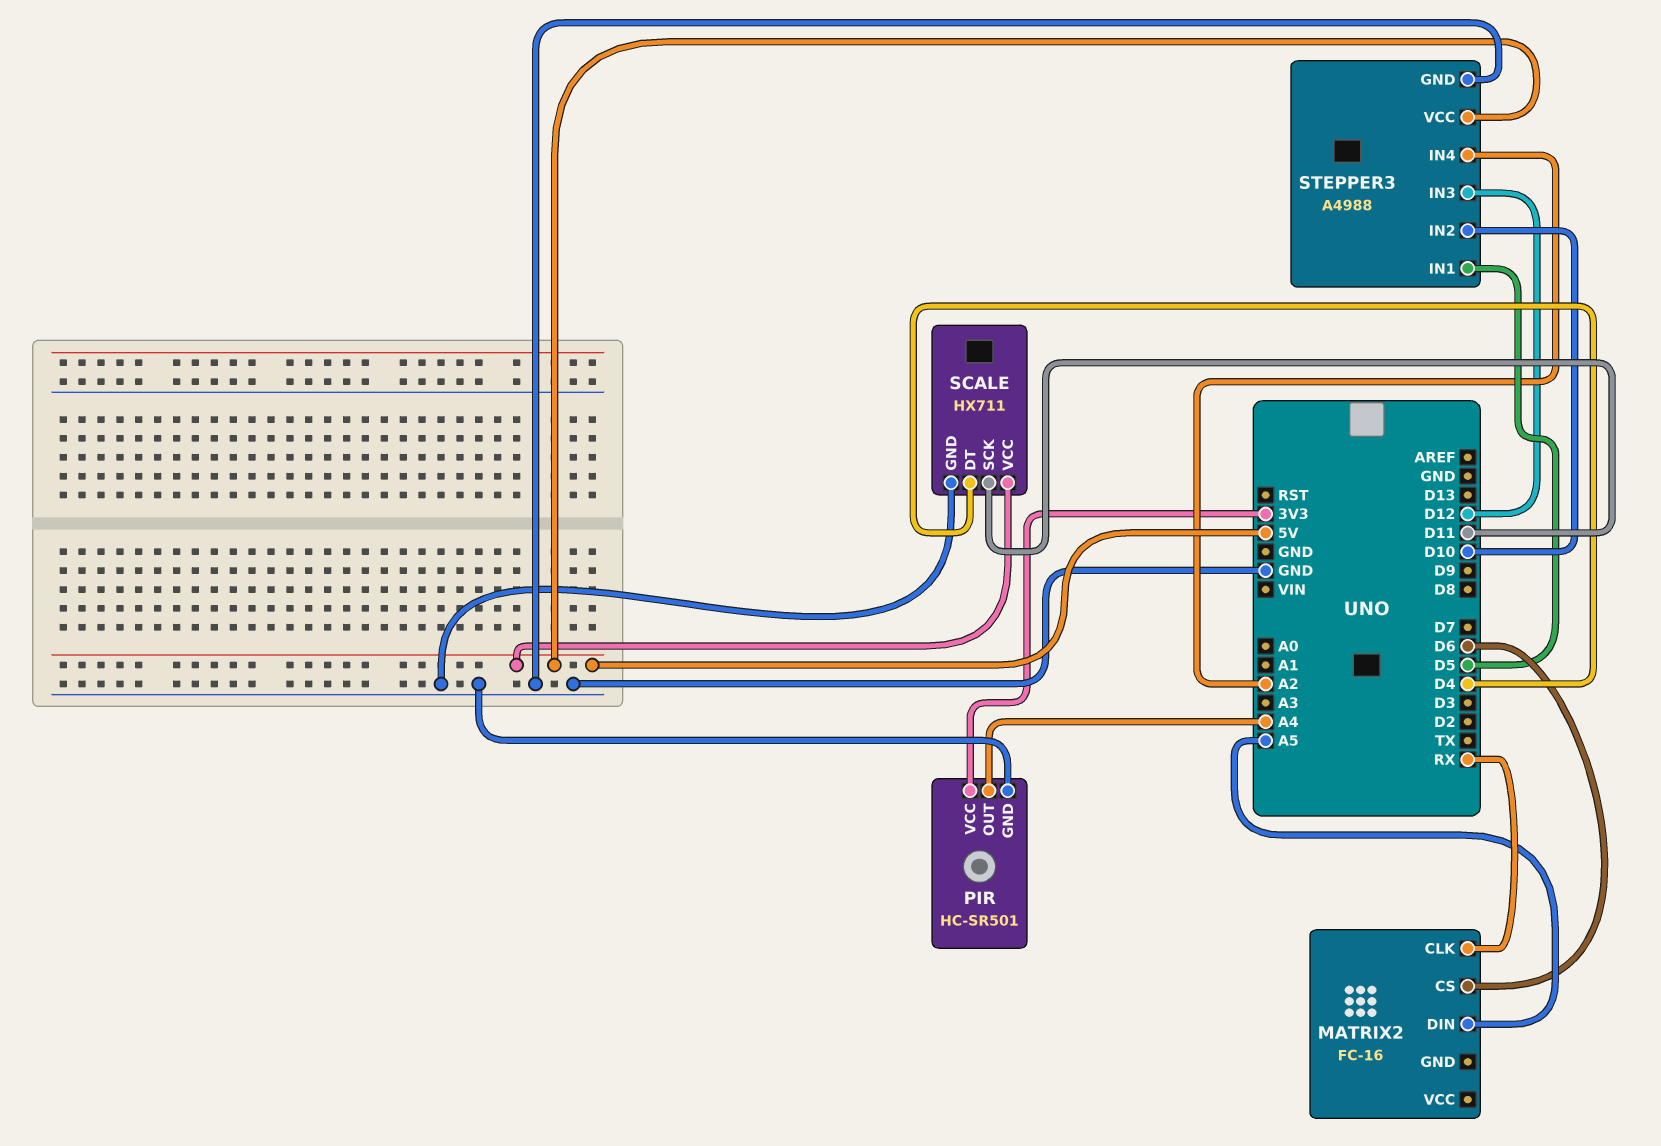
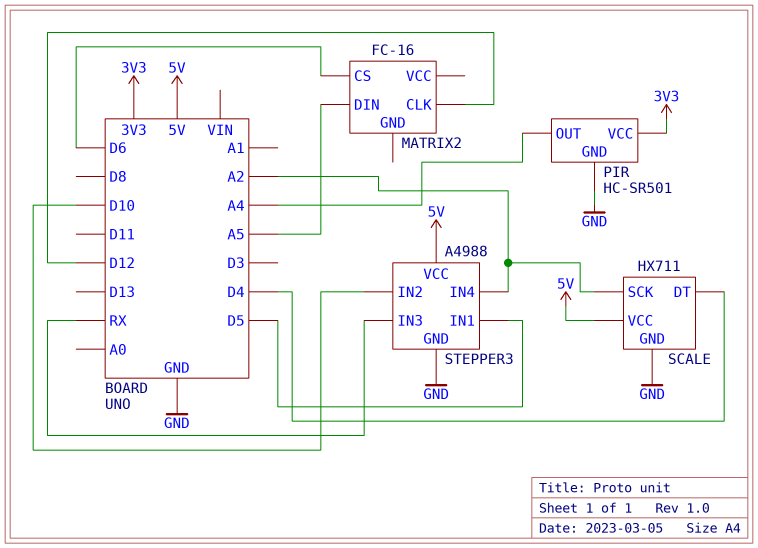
MATRIX2 pin CLK: RX -> D12
SCALE pin SCK: D11 -> A2
STEPPER3 pin IN3: D12 -> RX

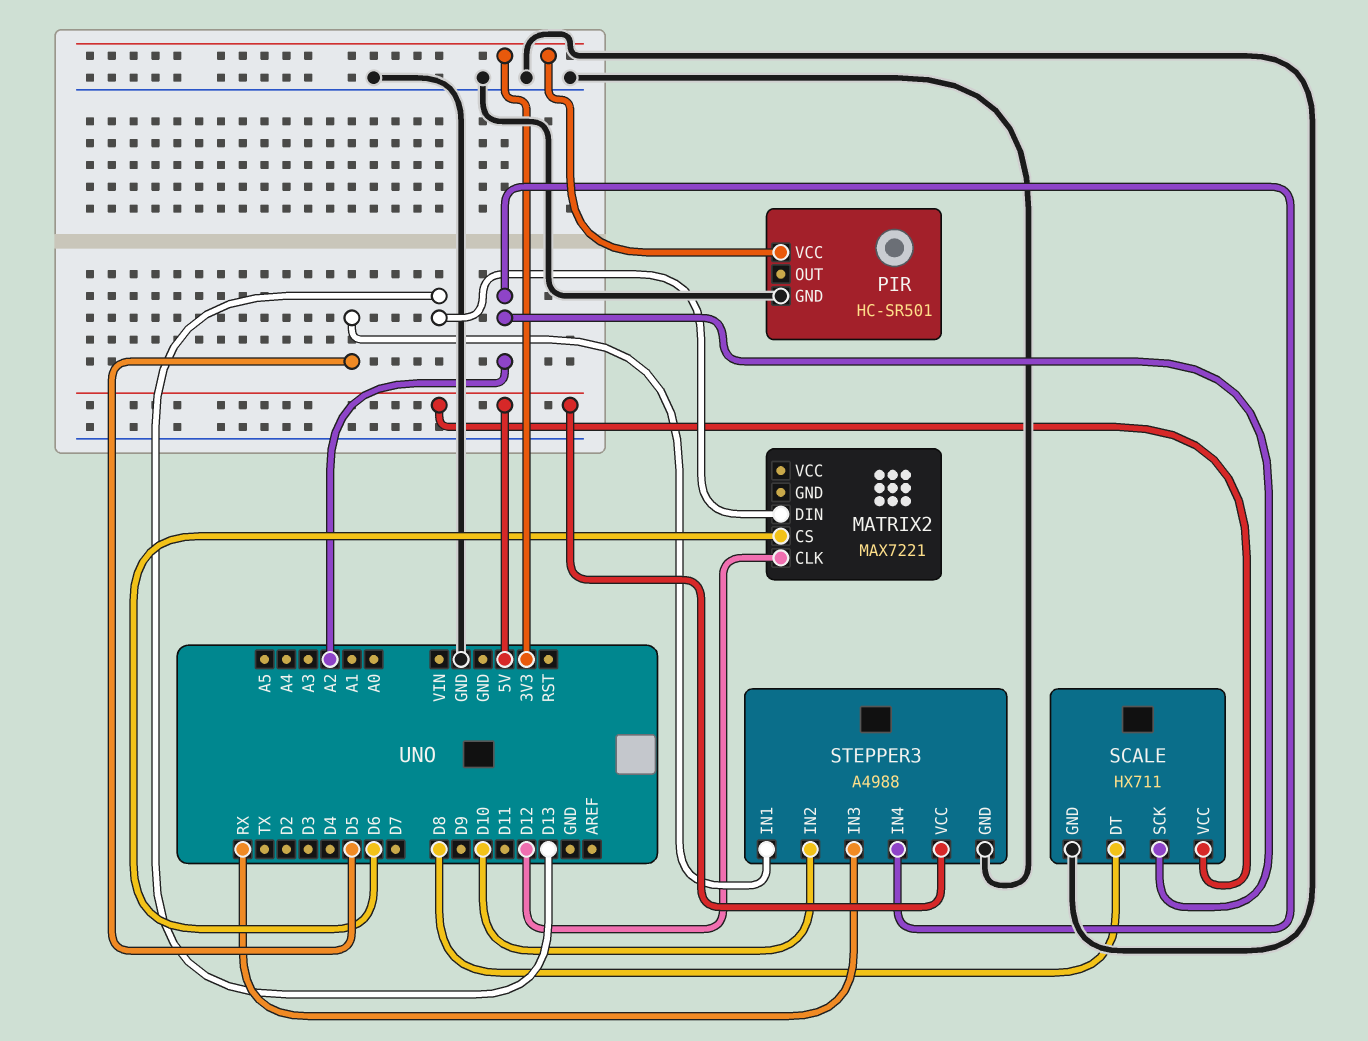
MATRIX2: FC-16 -> MAX7221
MATRIX2 pin DIN: A5 -> D13
PIR pin OUT: A4 -> none
SCALE pin DT: D4 -> D8

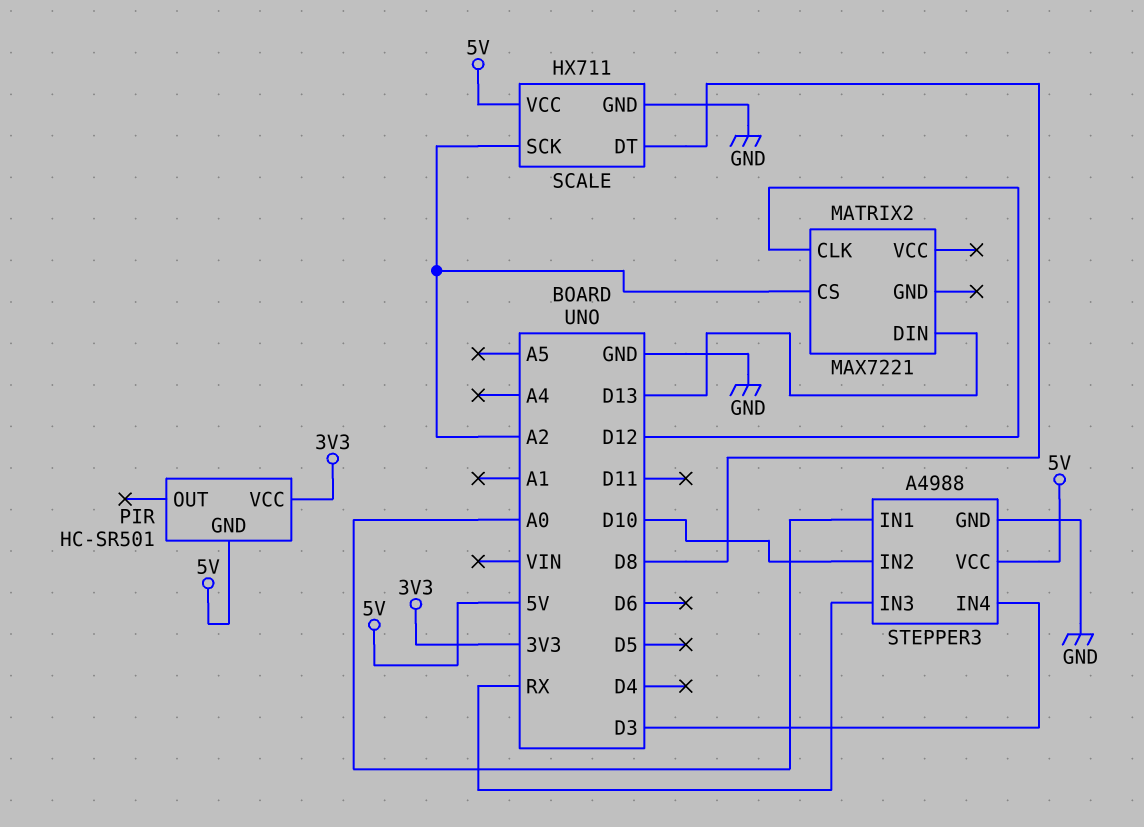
MATRIX2 pin CS: D6 -> A2
PIR pin GND: GND -> 5V
STEPPER3 pin IN1: D5 -> A0
STEPPER3 pin IN4: A2 -> D3

